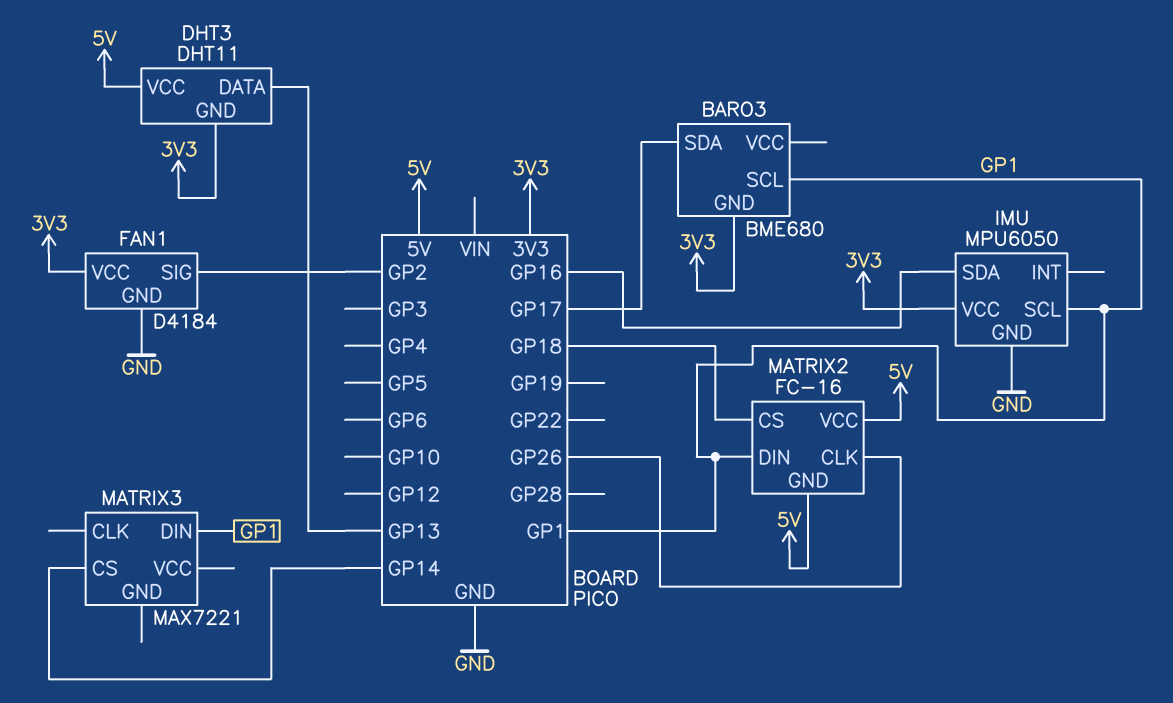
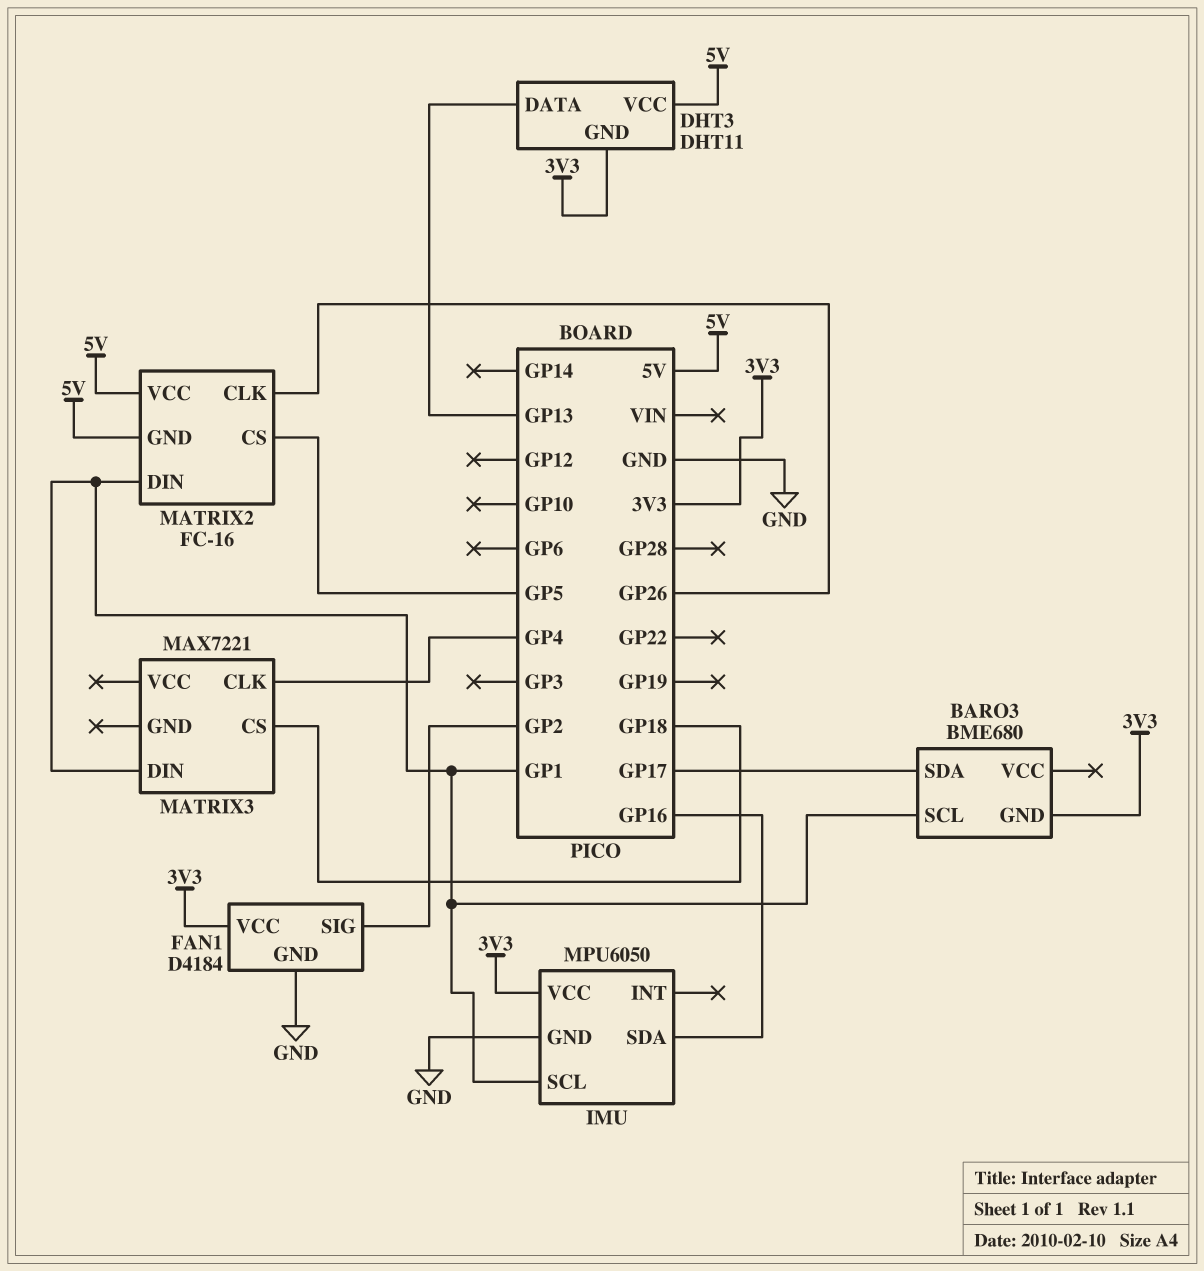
MATRIX2 pin CS: GP18 -> GP5
MATRIX3 pin CLK: none -> GP4
MATRIX3 pin CS: GP14 -> GP18

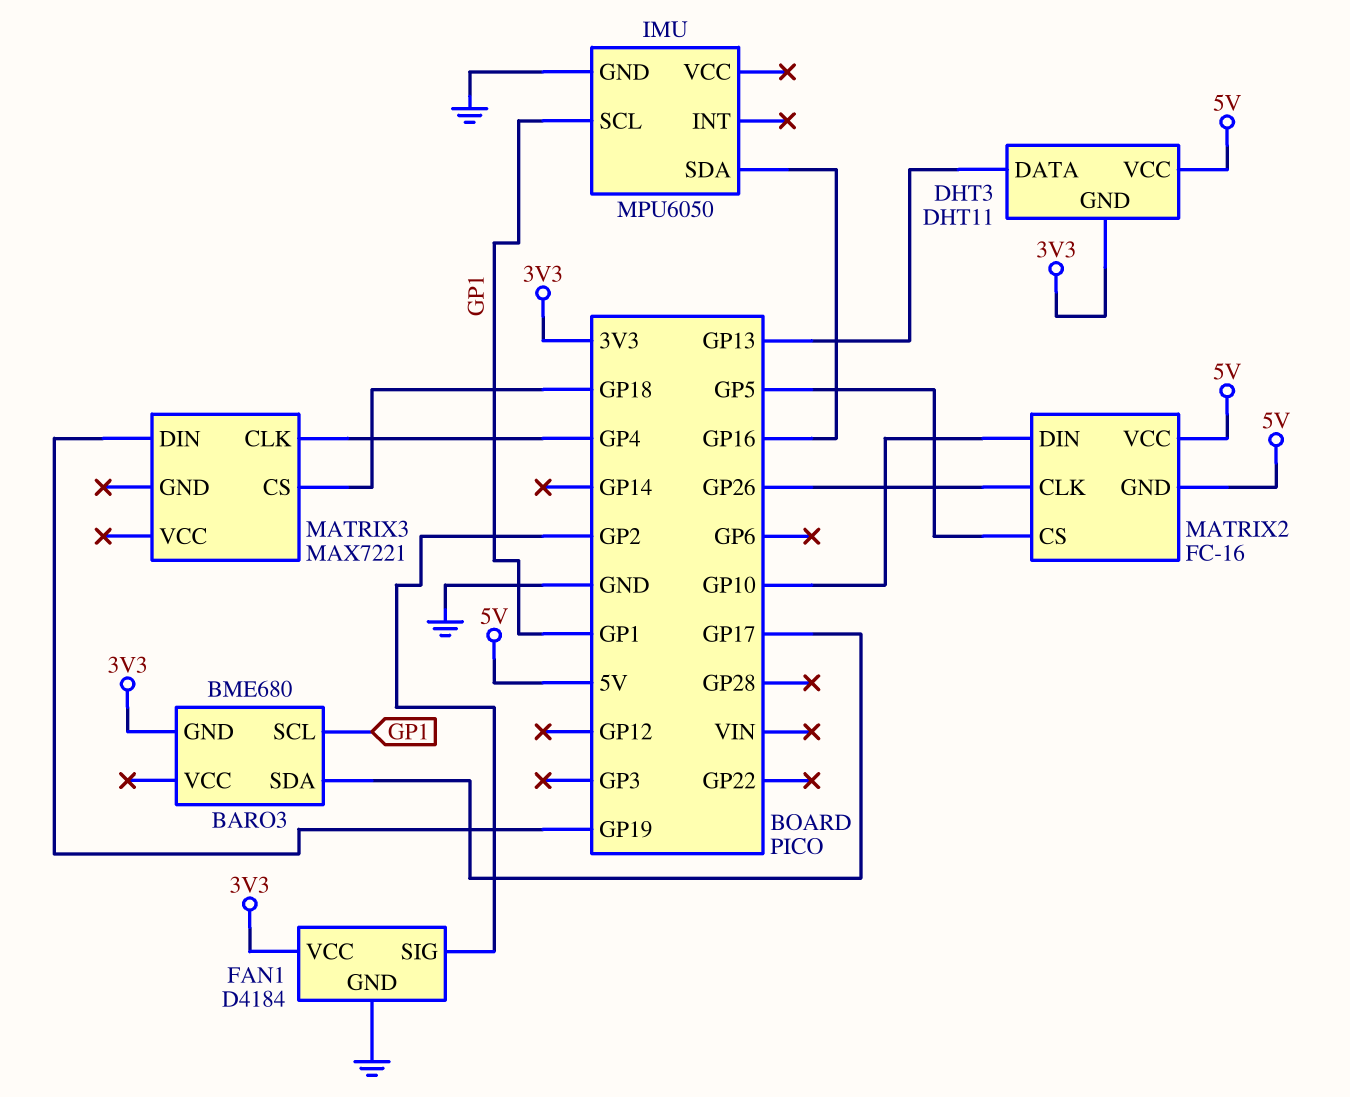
IMU pin VCC: 3V3 -> none
MATRIX2 pin DIN: GP1 -> GP10
MATRIX3 pin DIN: GP1 -> GP19

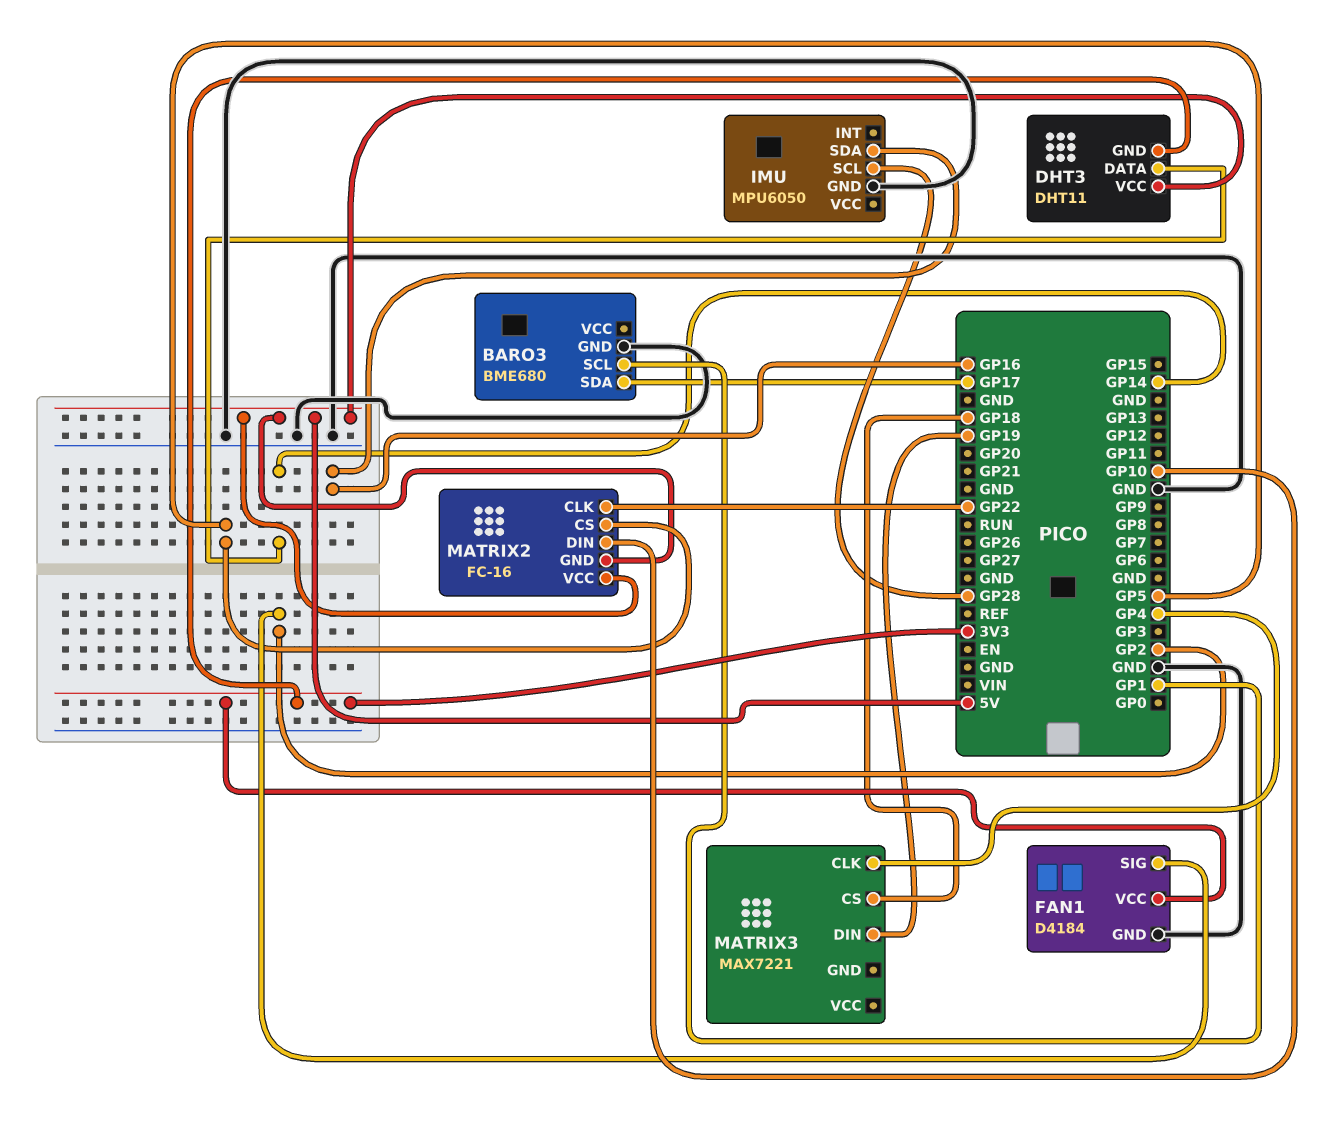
BARO3 pin GND: 3V3 -> GND
DHT3 pin DATA: GP13 -> GP14
IMU pin SCL: GP1 -> GP28
MATRIX2 pin CLK: GP26 -> GP22

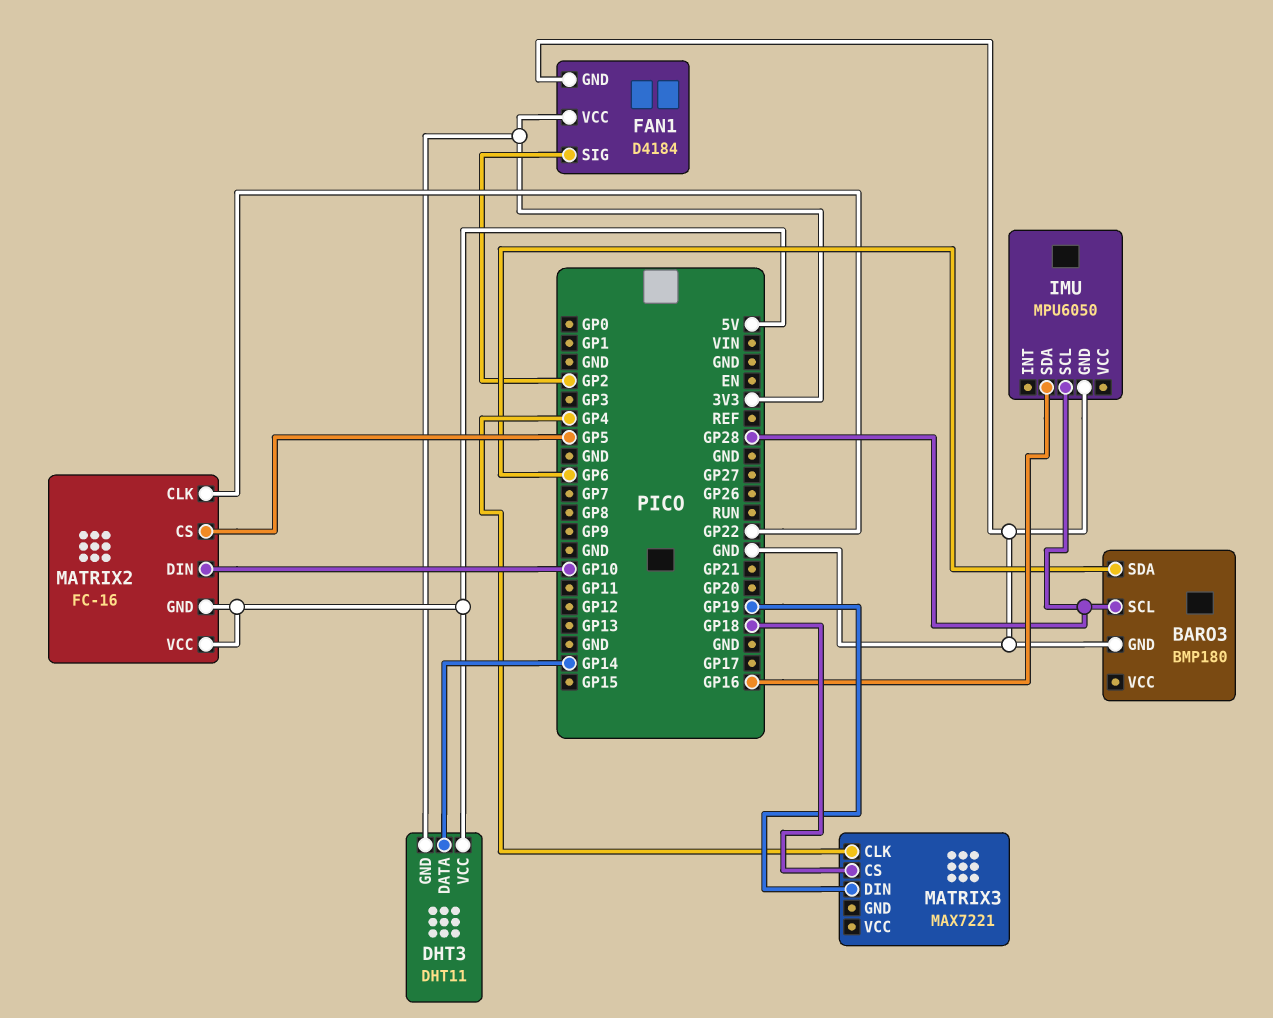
BARO3: BME680 -> BMP180
BARO3 pin SCL: GP1 -> GP28
BARO3 pin SDA: GP17 -> GP6

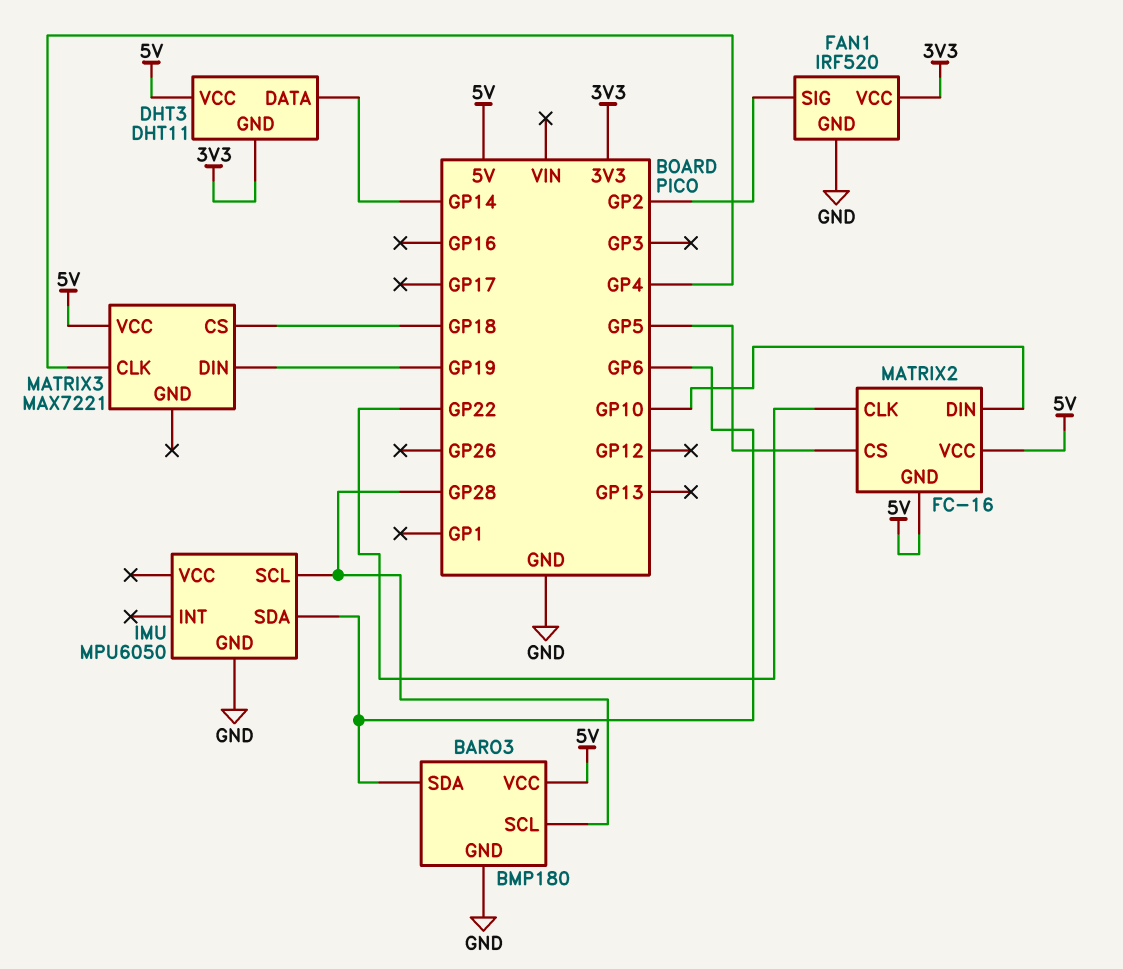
BARO3 pin VCC: none -> 5V
FAN1: D4184 -> IRF520
IMU pin SDA: GP16 -> GP6
MATRIX3 pin VCC: none -> 5V

